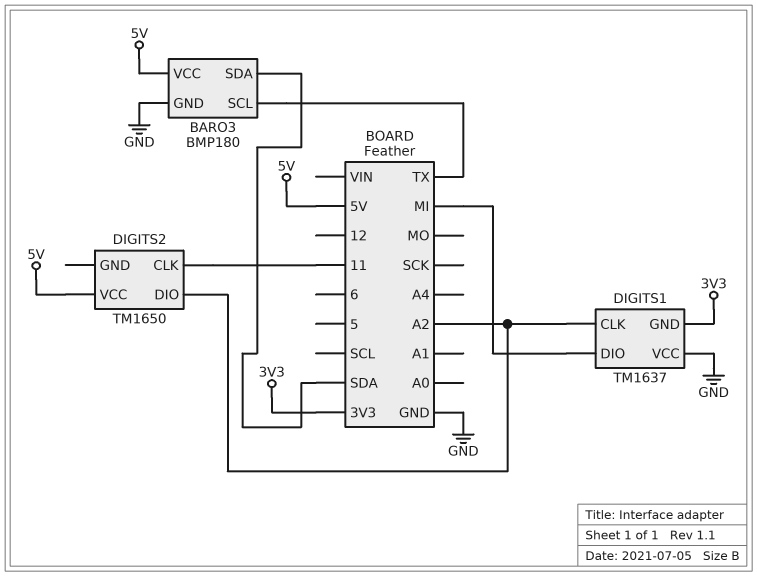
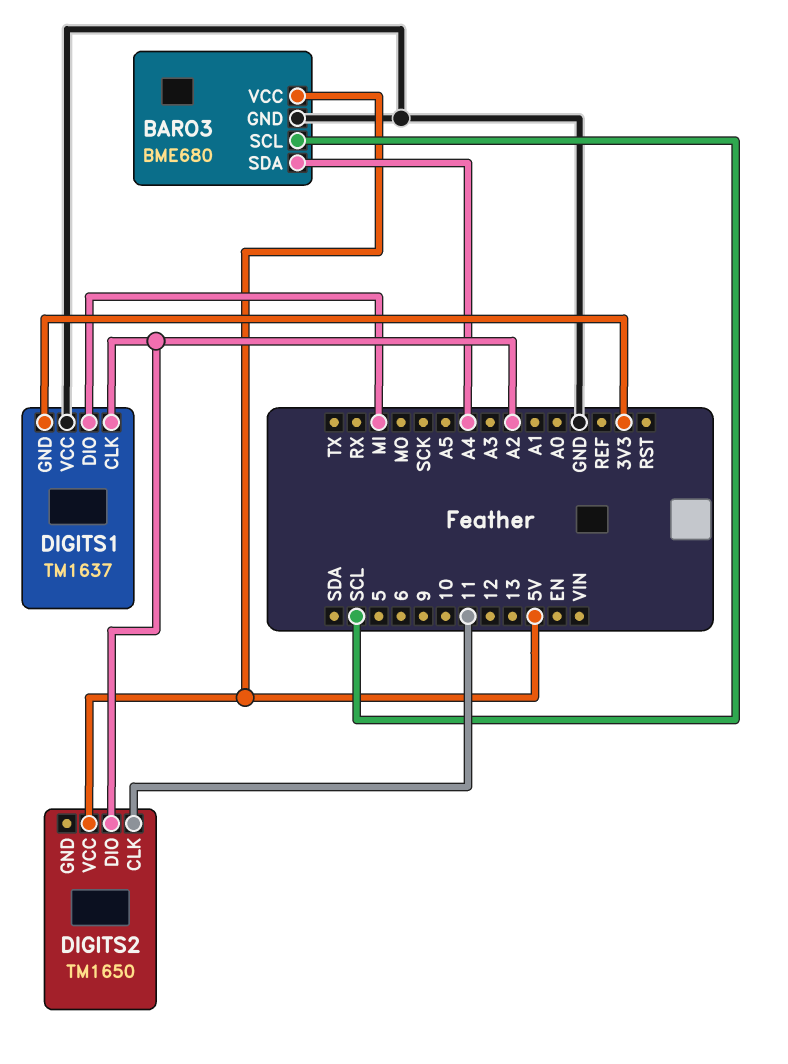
BARO3: BMP180 -> BME680
BARO3 pin SCL: TX -> SCL
BARO3 pin SDA: SDA -> A4

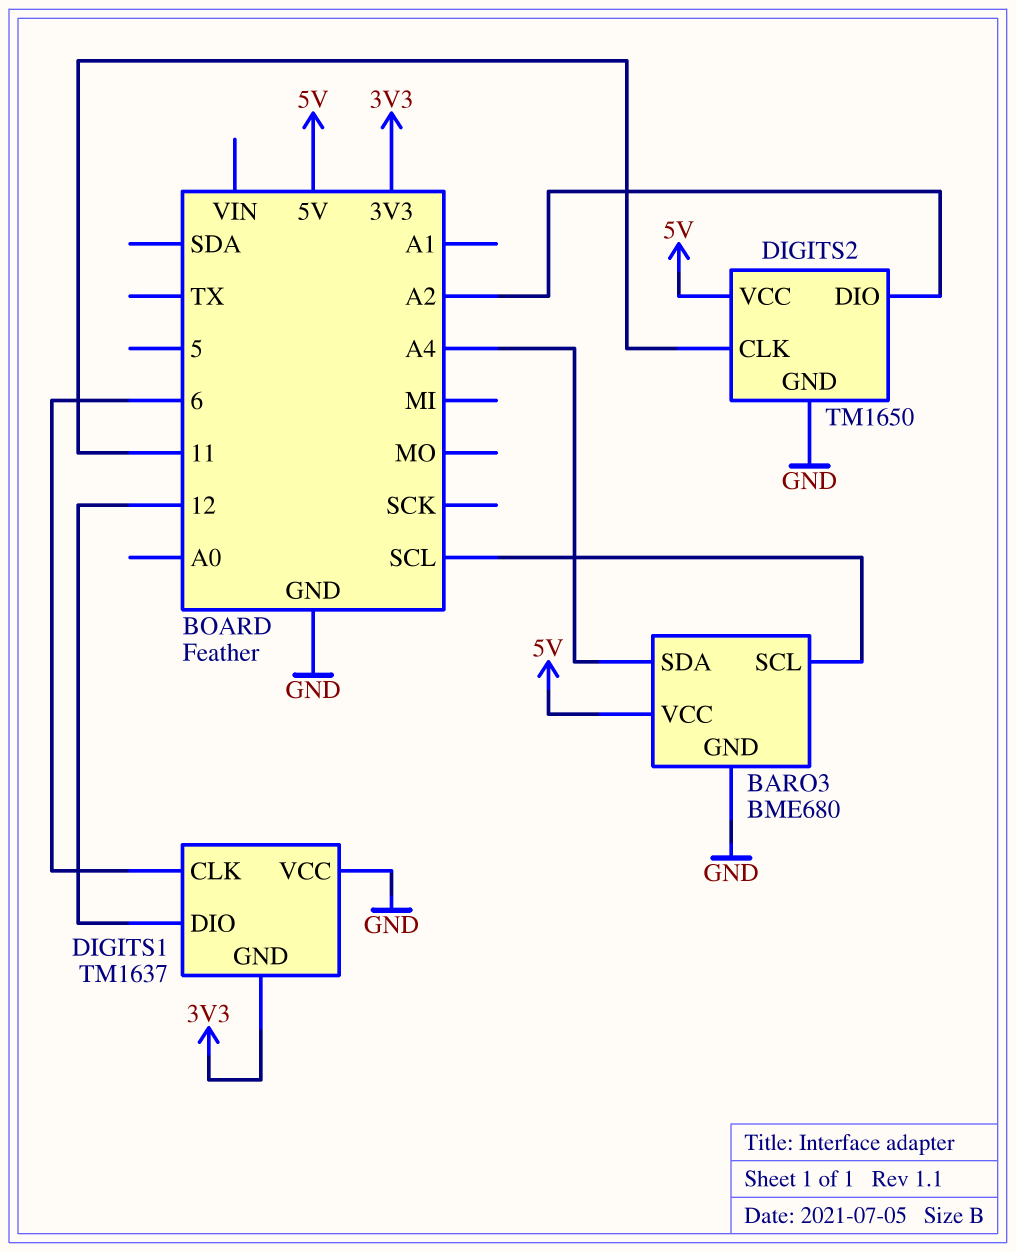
DIGITS1 pin CLK: A2 -> 6
DIGITS1 pin DIO: MI -> 12
DIGITS2 pin GND: none -> GND

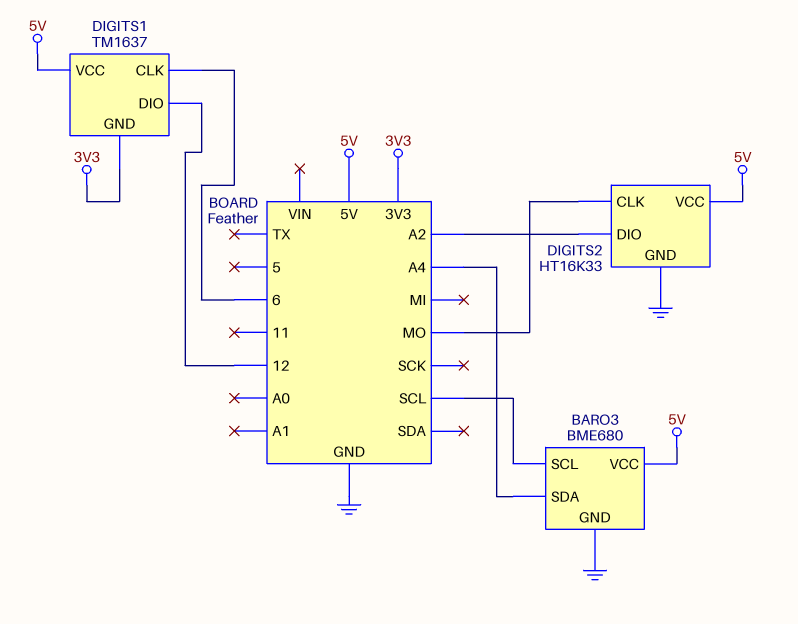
DIGITS1 pin VCC: GND -> 5V
DIGITS2: TM1650 -> HT16K33
DIGITS2 pin CLK: 11 -> MO

